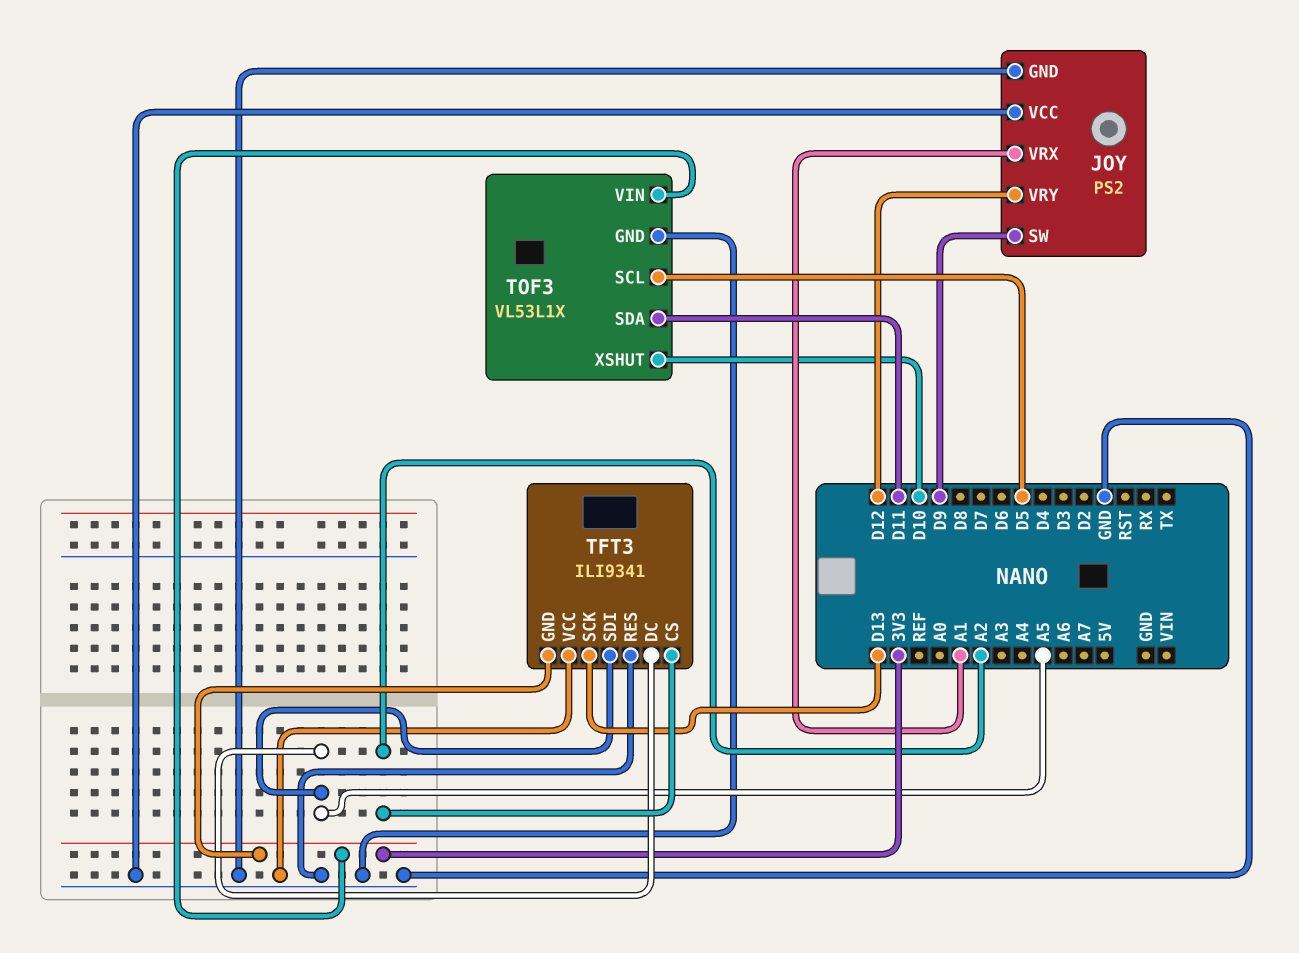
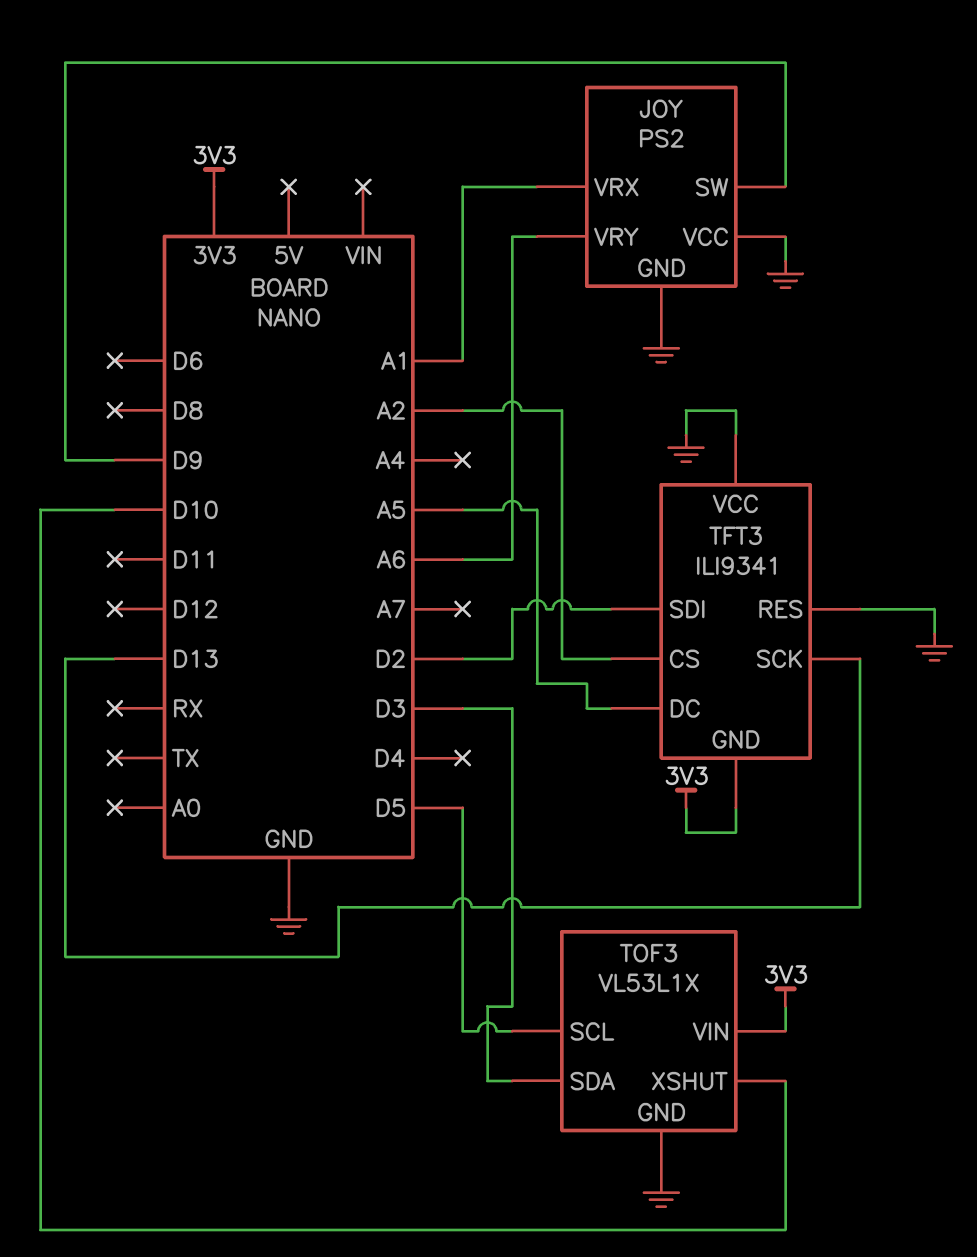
JOY pin VRY: D12 -> A6
TFT3 pin SDI: A5 -> D2
TOF3 pin SDA: D11 -> D3

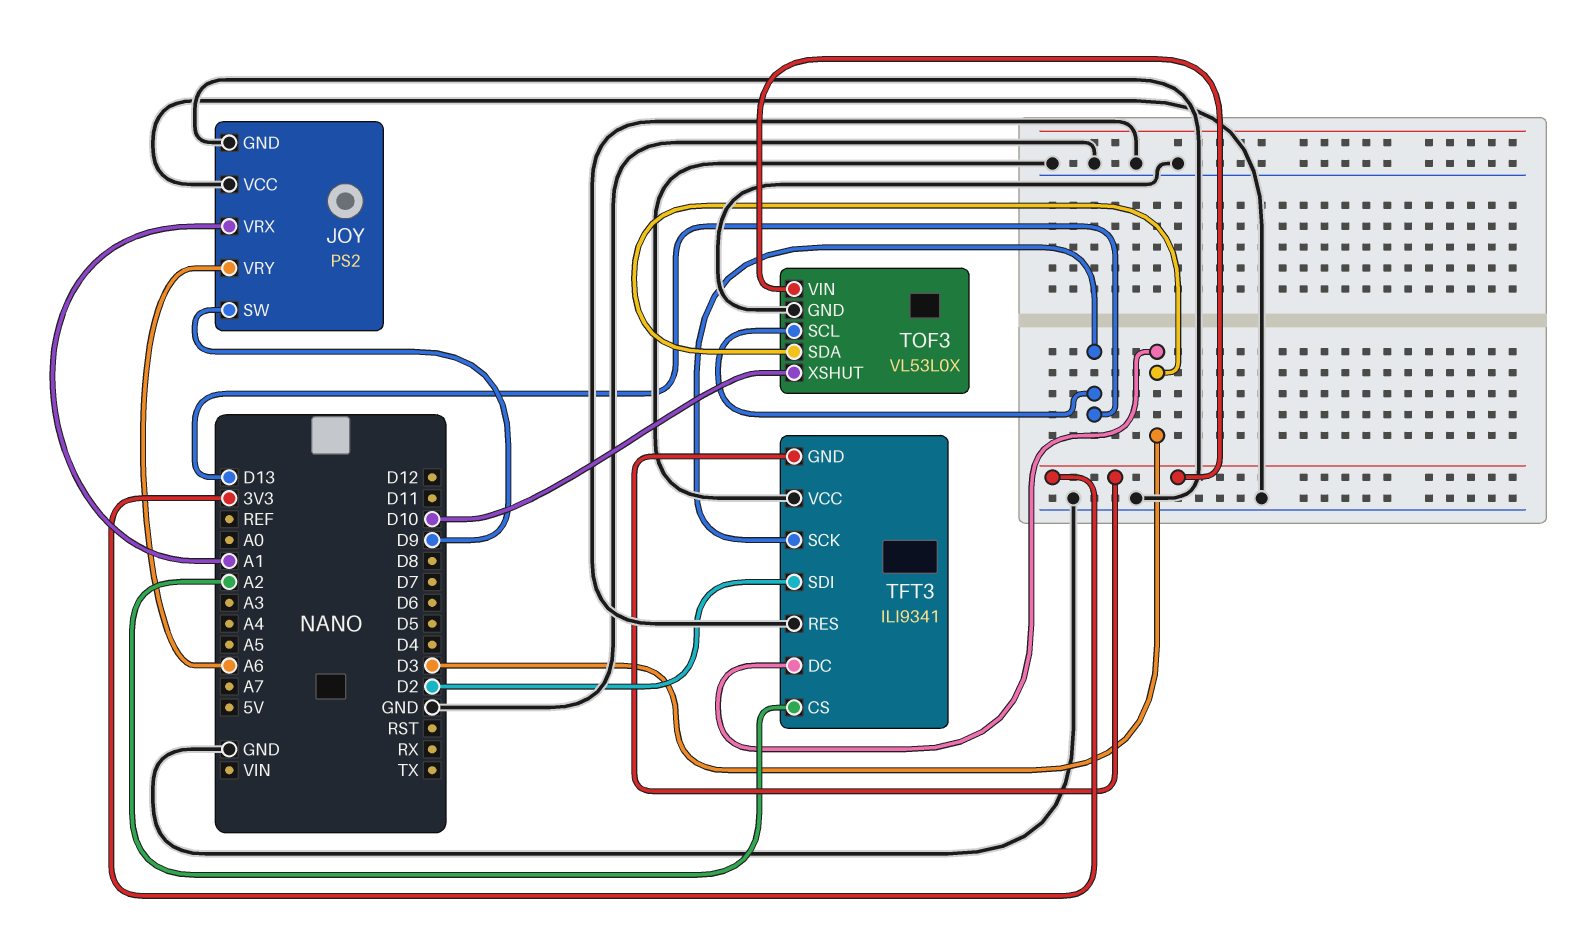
TFT3 pin DC: A5 -> D3
TOF3: VL53L1X -> VL53L0X
TOF3 pin SCL: D5 -> D13

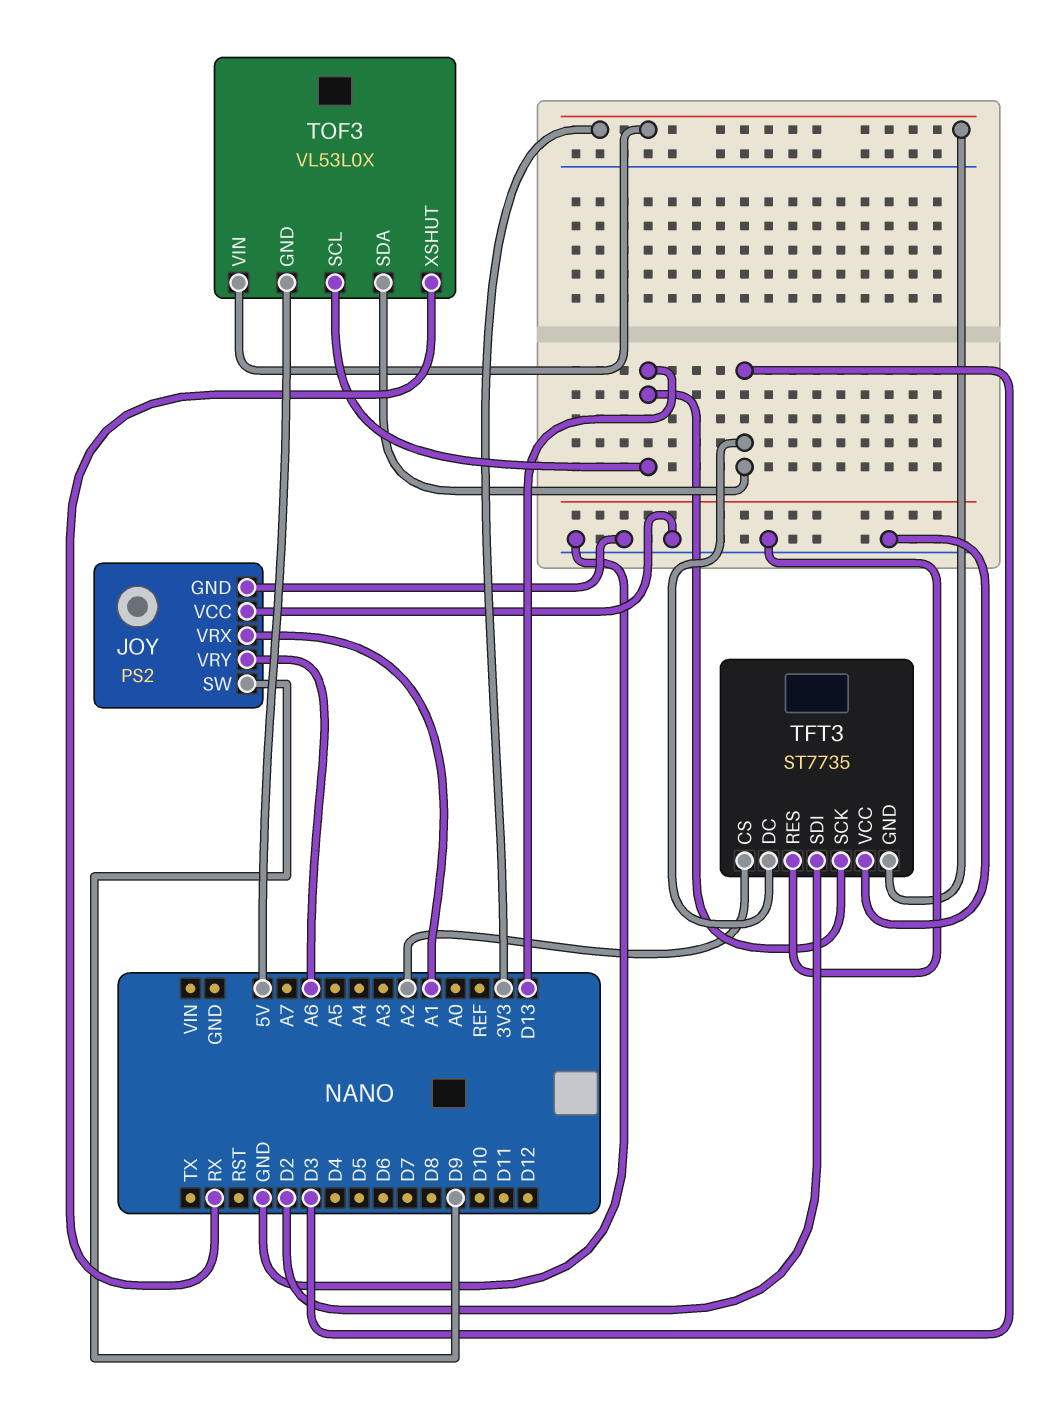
TFT3: ILI9341 -> ST7735
TOF3 pin GND: GND -> 5V
TOF3 pin XSHUT: D10 -> RX

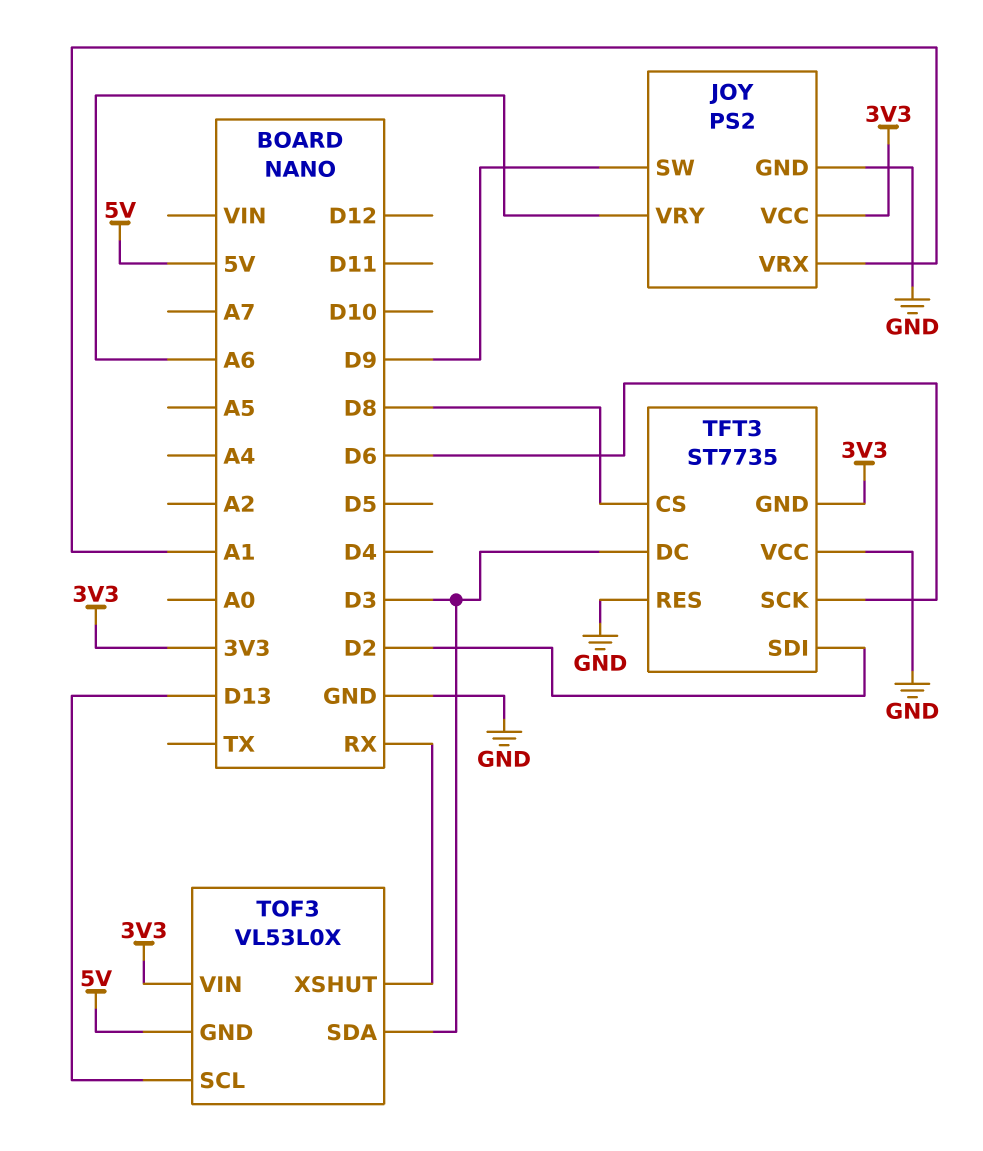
JOY pin VCC: GND -> 3V3
TFT3 pin CS: A2 -> D8
TFT3 pin SCK: D13 -> D6

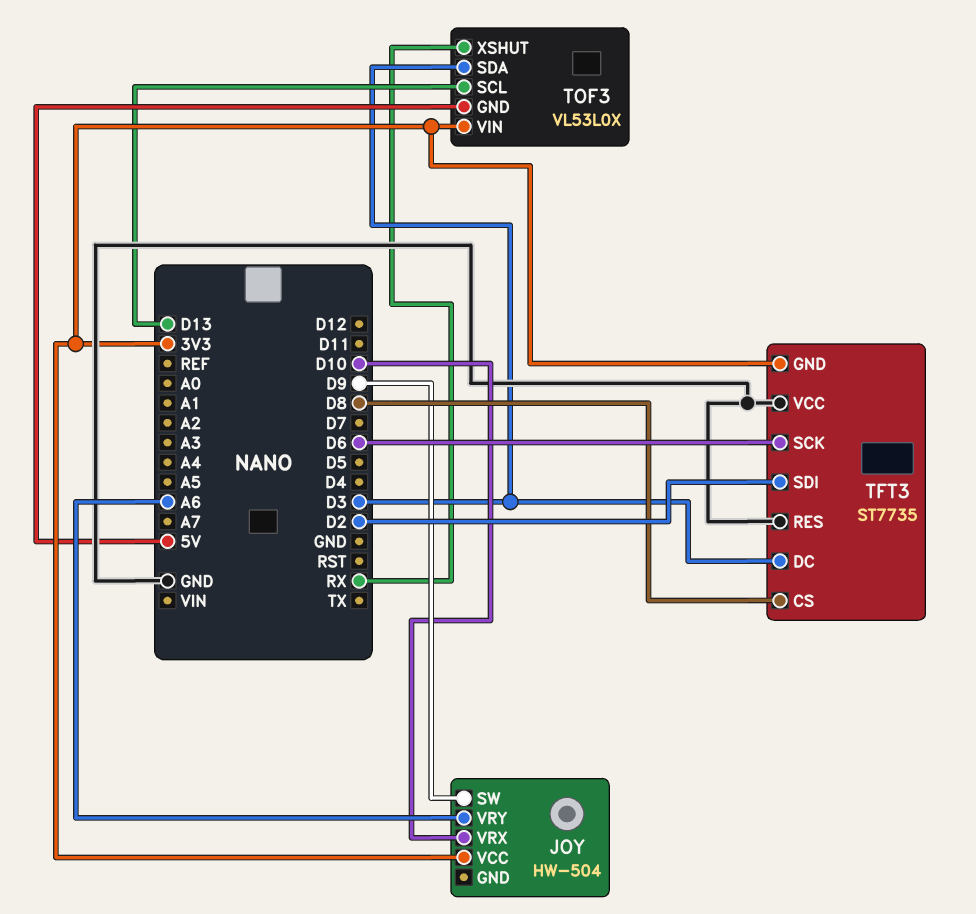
JOY: PS2 -> HW-504
JOY pin GND: GND -> none
JOY pin VRX: A1 -> D10

